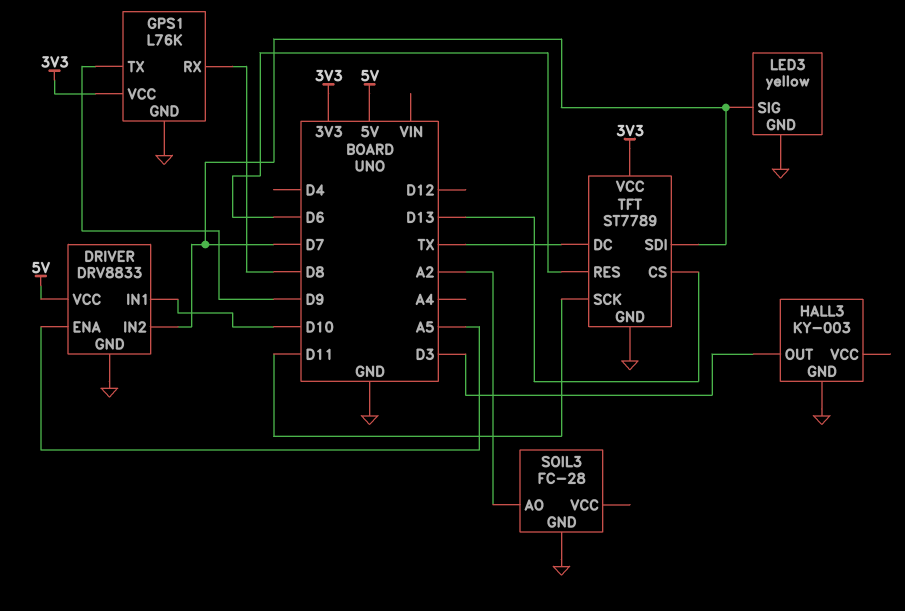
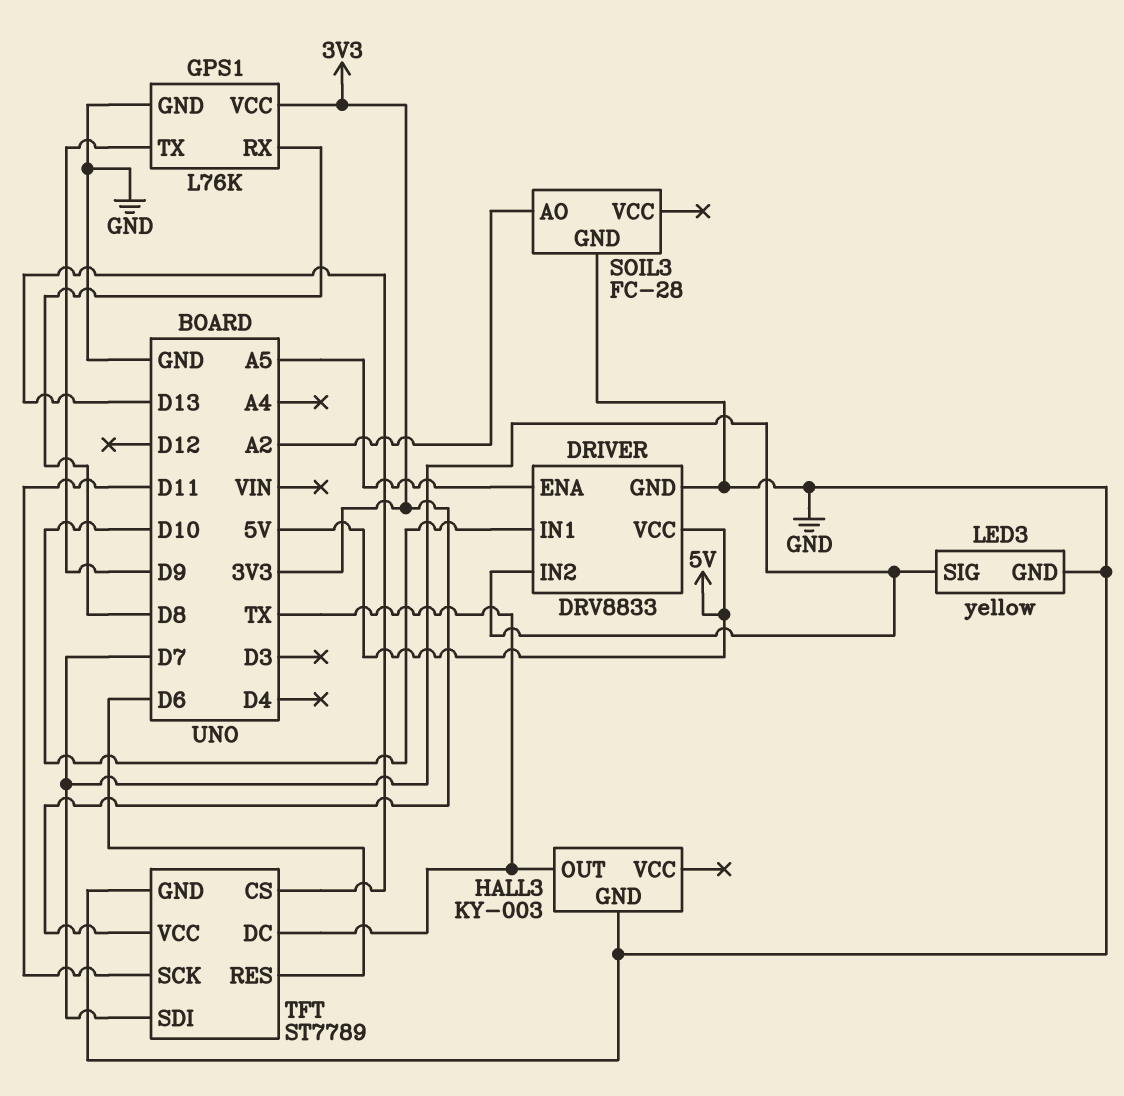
HALL3 pin OUT: D3 -> TX

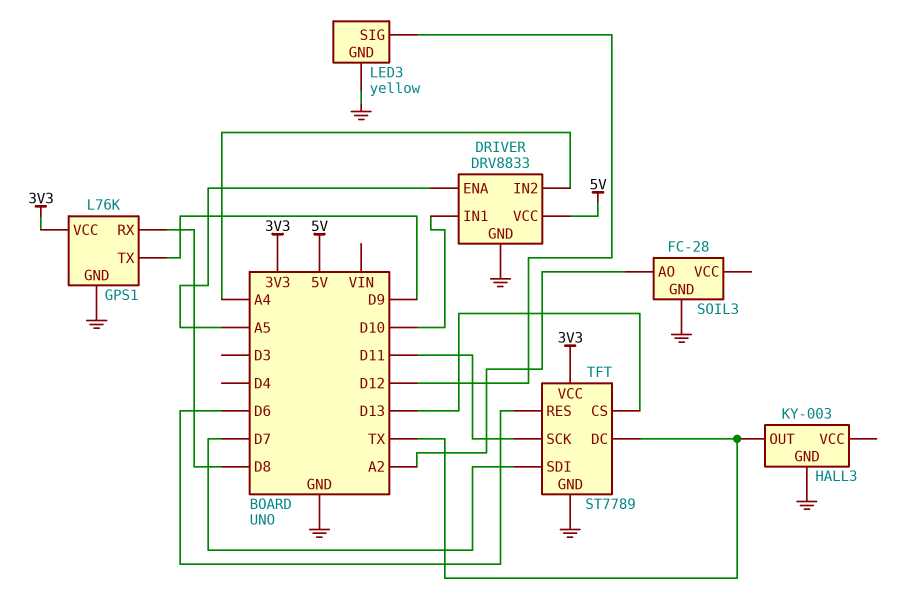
DRIVER pin IN2: D7 -> A4
LED3 pin SIG: D7 -> D12

